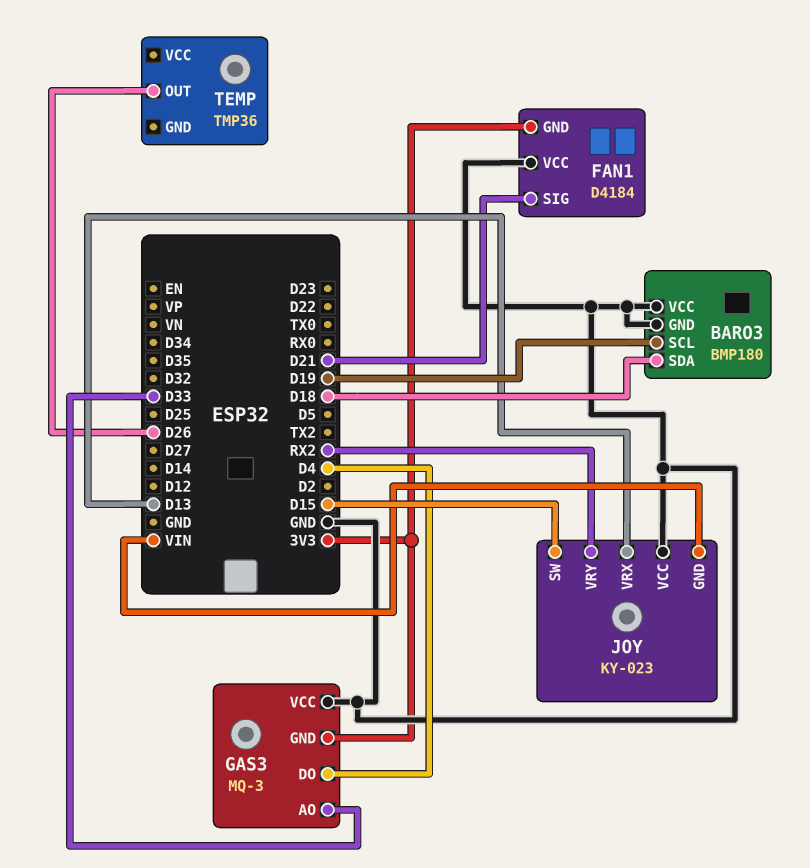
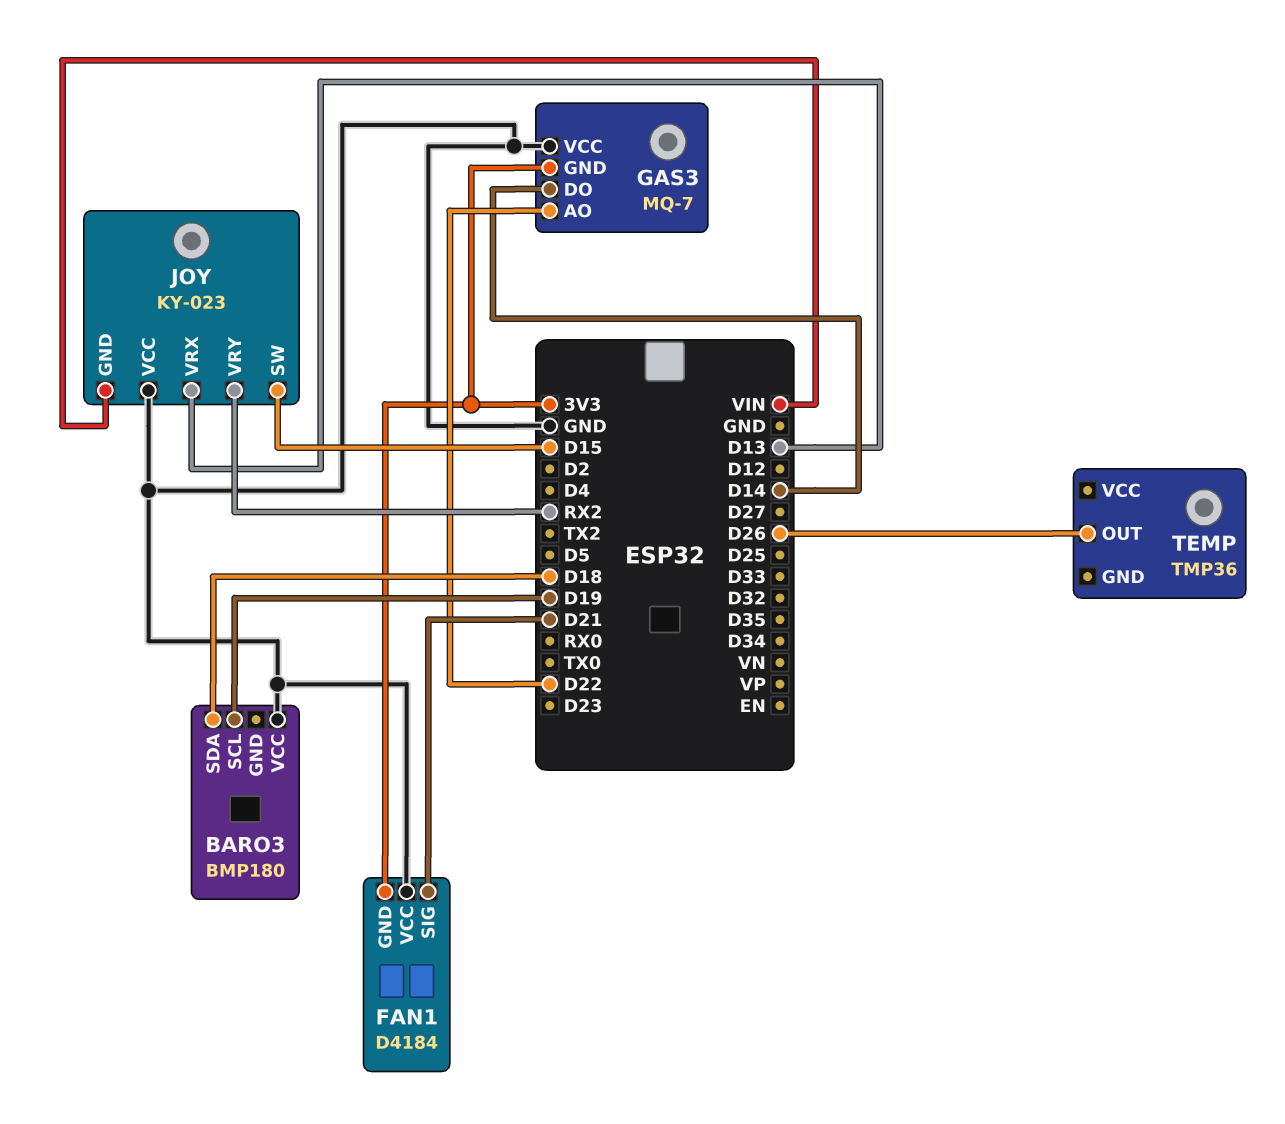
BARO3 pin GND: GND -> none
GAS3: MQ-3 -> MQ-7
GAS3 pin AO: D33 -> D22
GAS3 pin DO: D4 -> D14

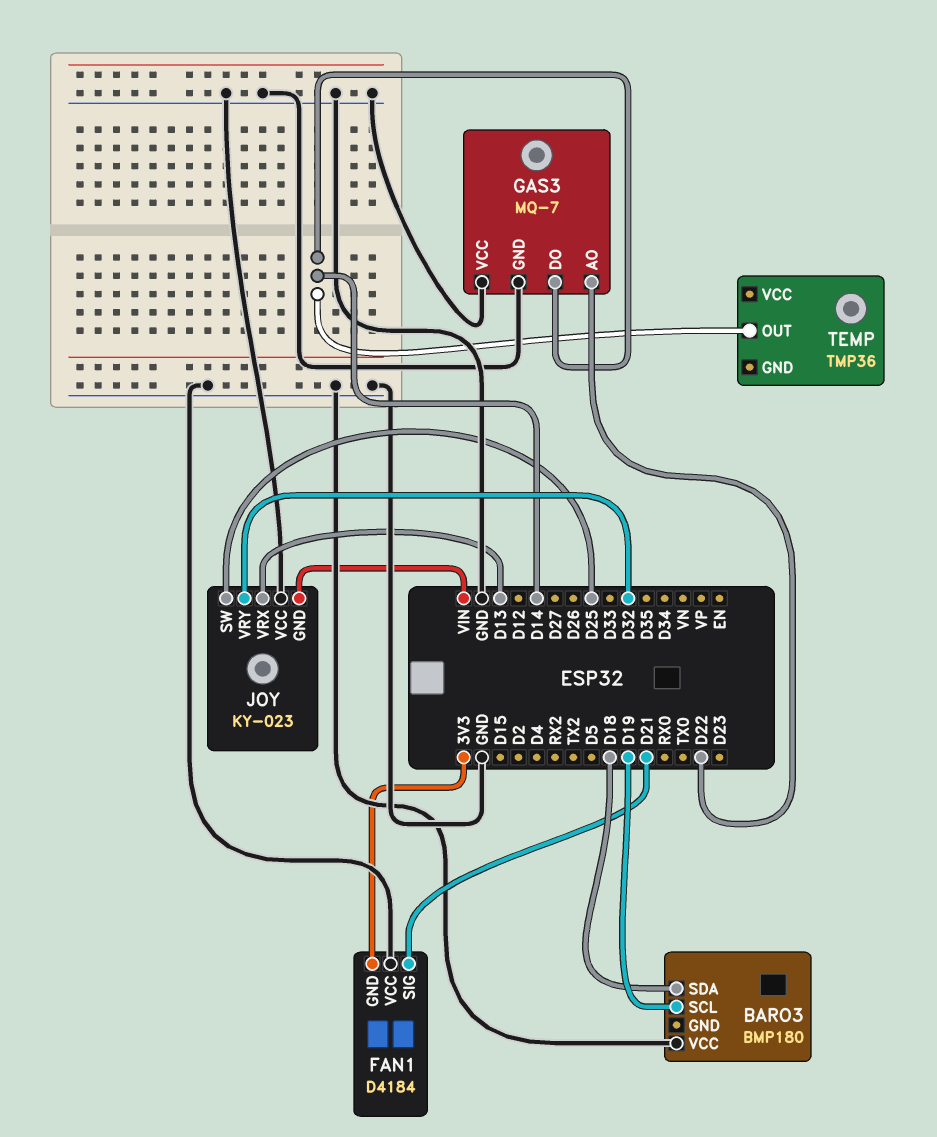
GAS3 pin GND: 3V3 -> GND
JOY pin SW: D15 -> D25
JOY pin VRY: RX2 -> D32
TEMP pin OUT: D26 -> D14

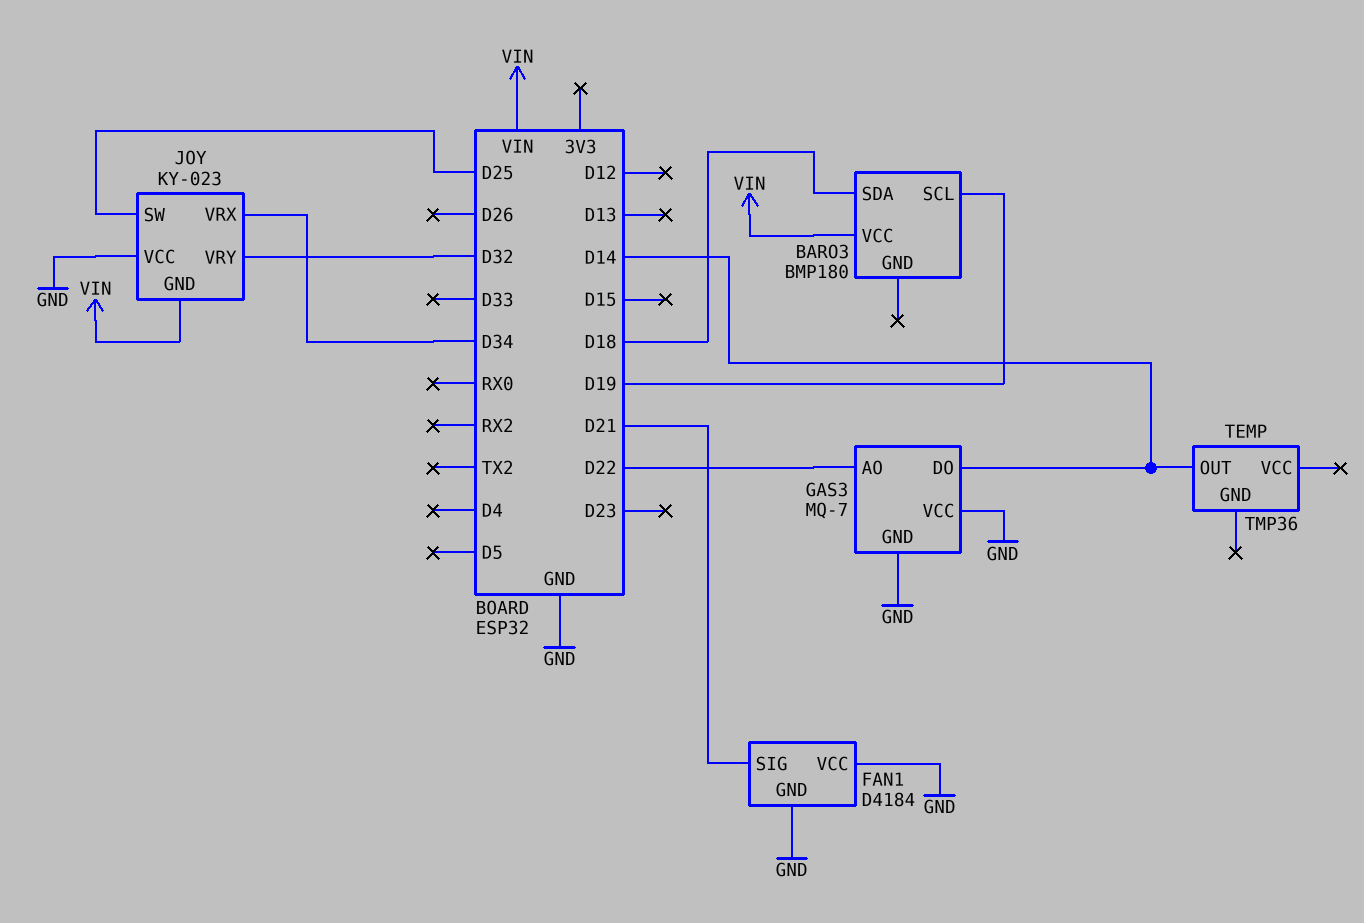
BARO3 pin VCC: GND -> VIN
FAN1 pin GND: 3V3 -> GND
JOY pin VRX: D13 -> D34

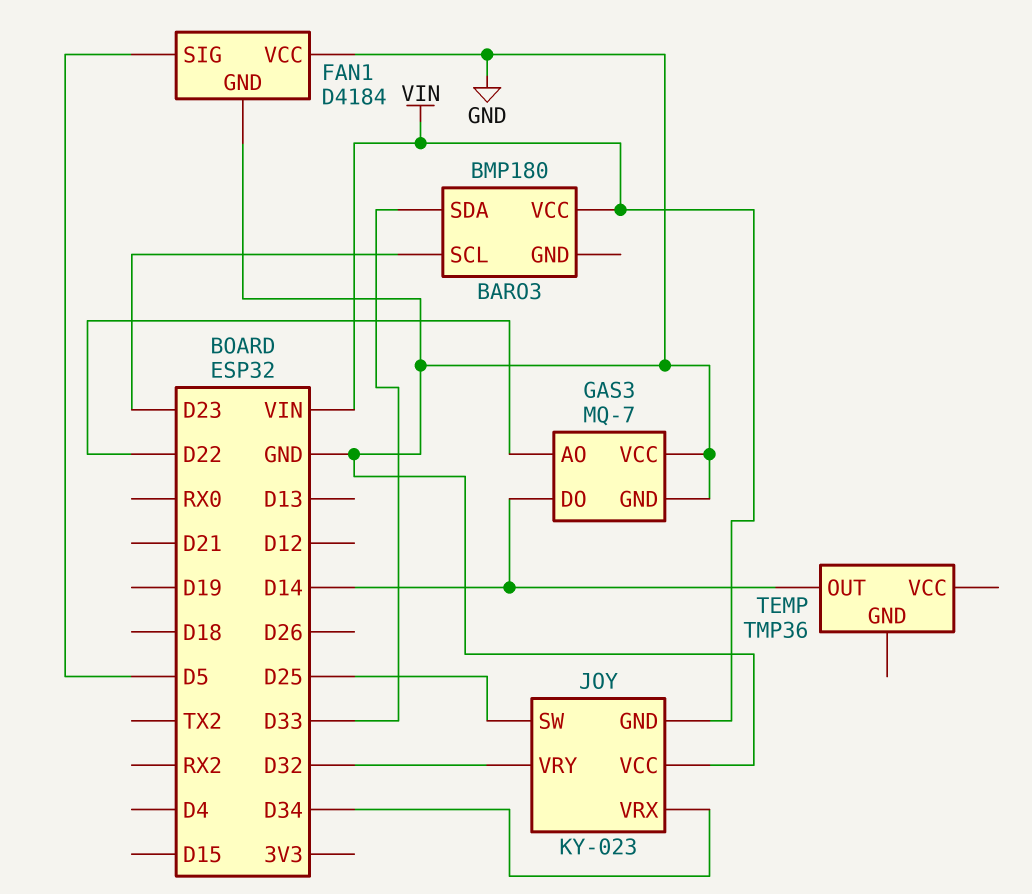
BARO3 pin SCL: D19 -> D23
BARO3 pin SDA: D18 -> D33
FAN1 pin SIG: D21 -> D5

